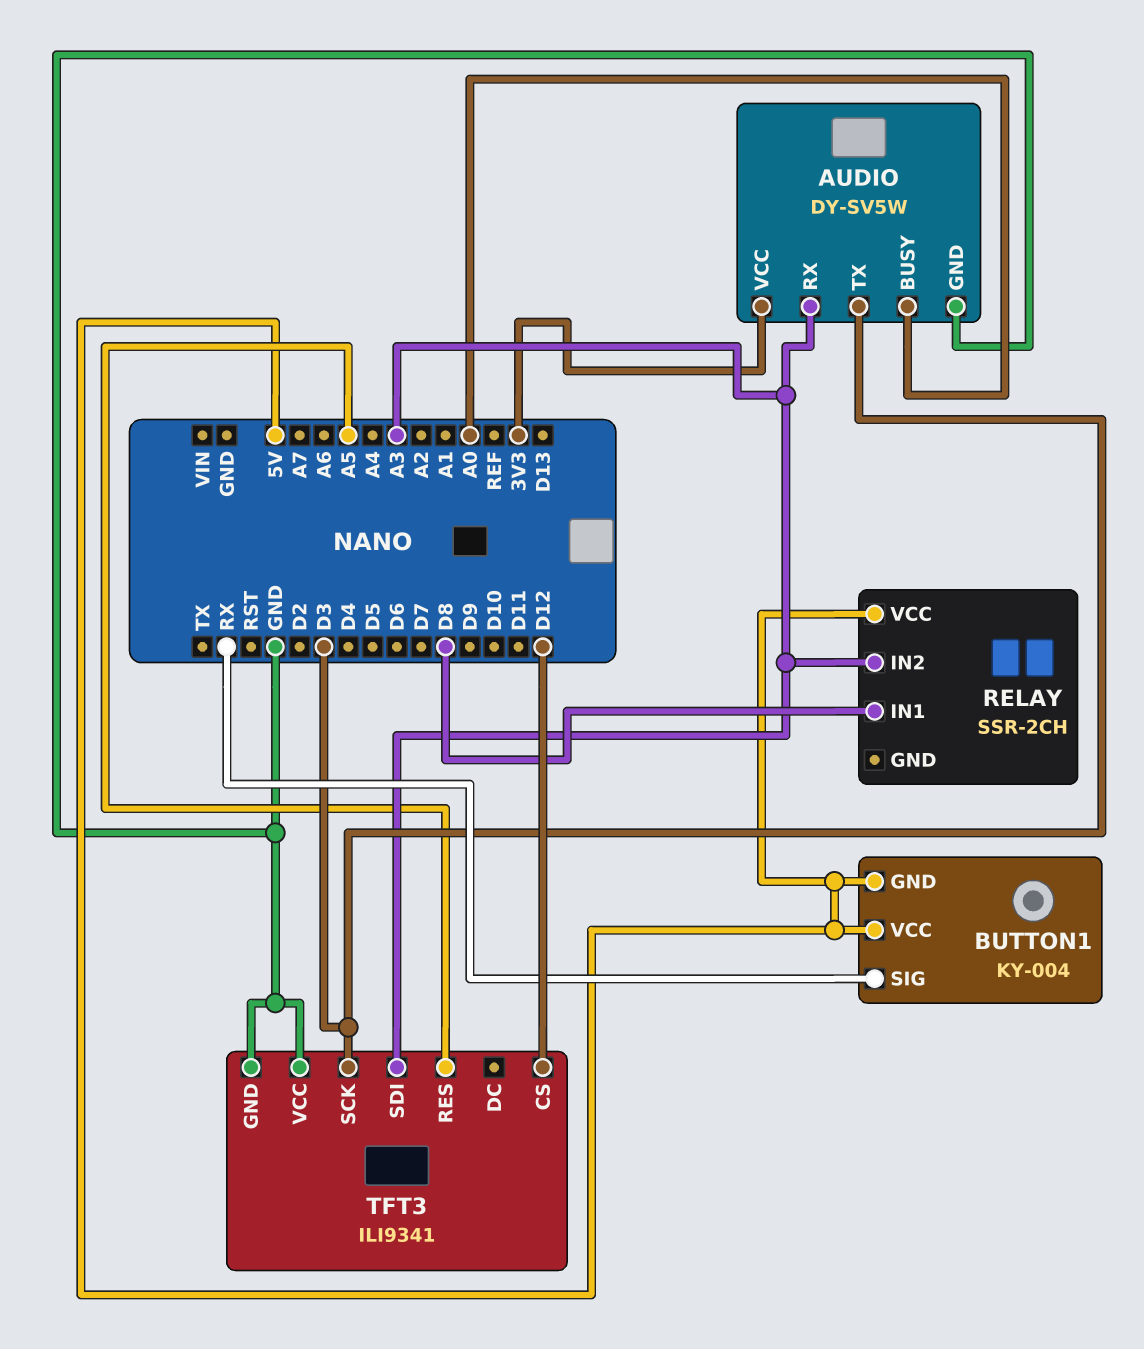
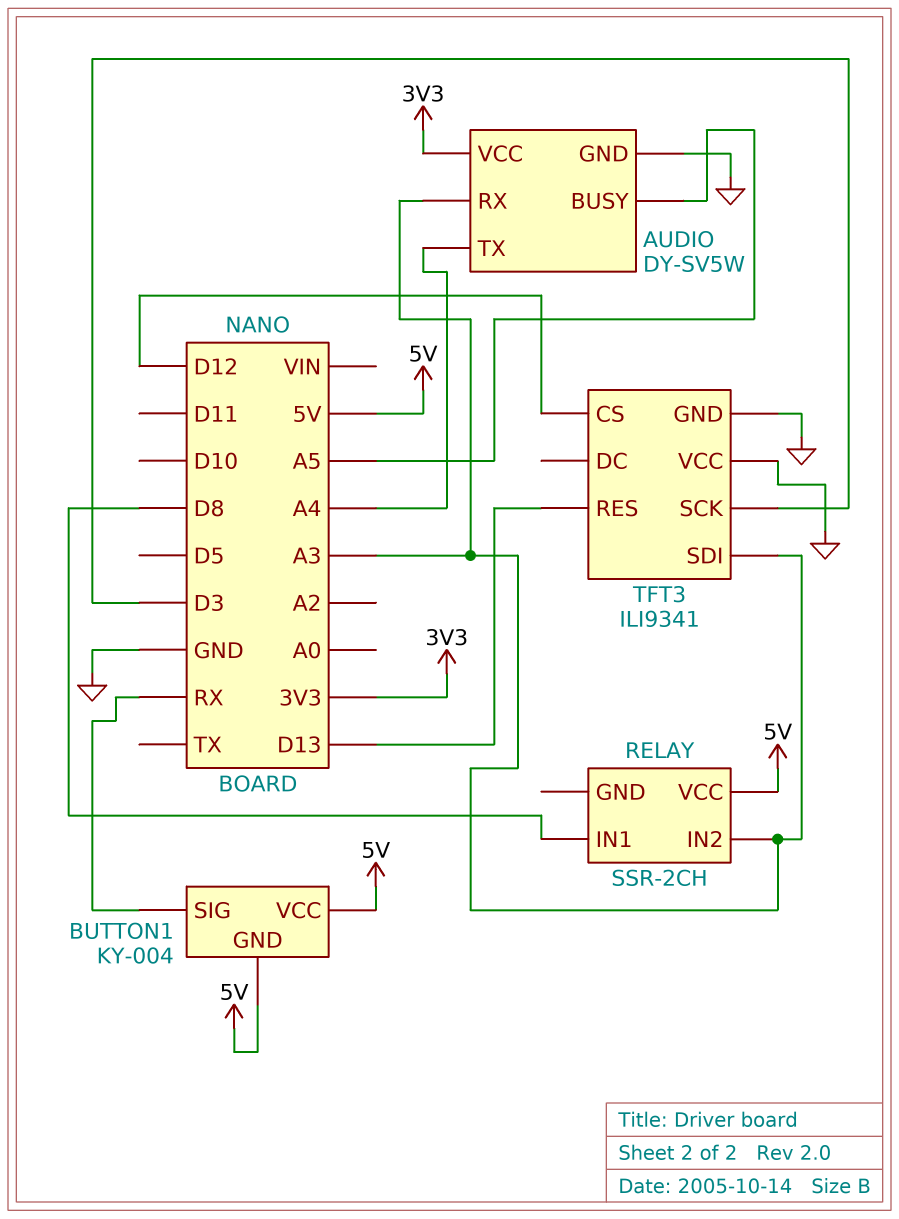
AUDIO pin BUSY: A0 -> A5
AUDIO pin TX: D3 -> A4
TFT3 pin RES: A5 -> D13

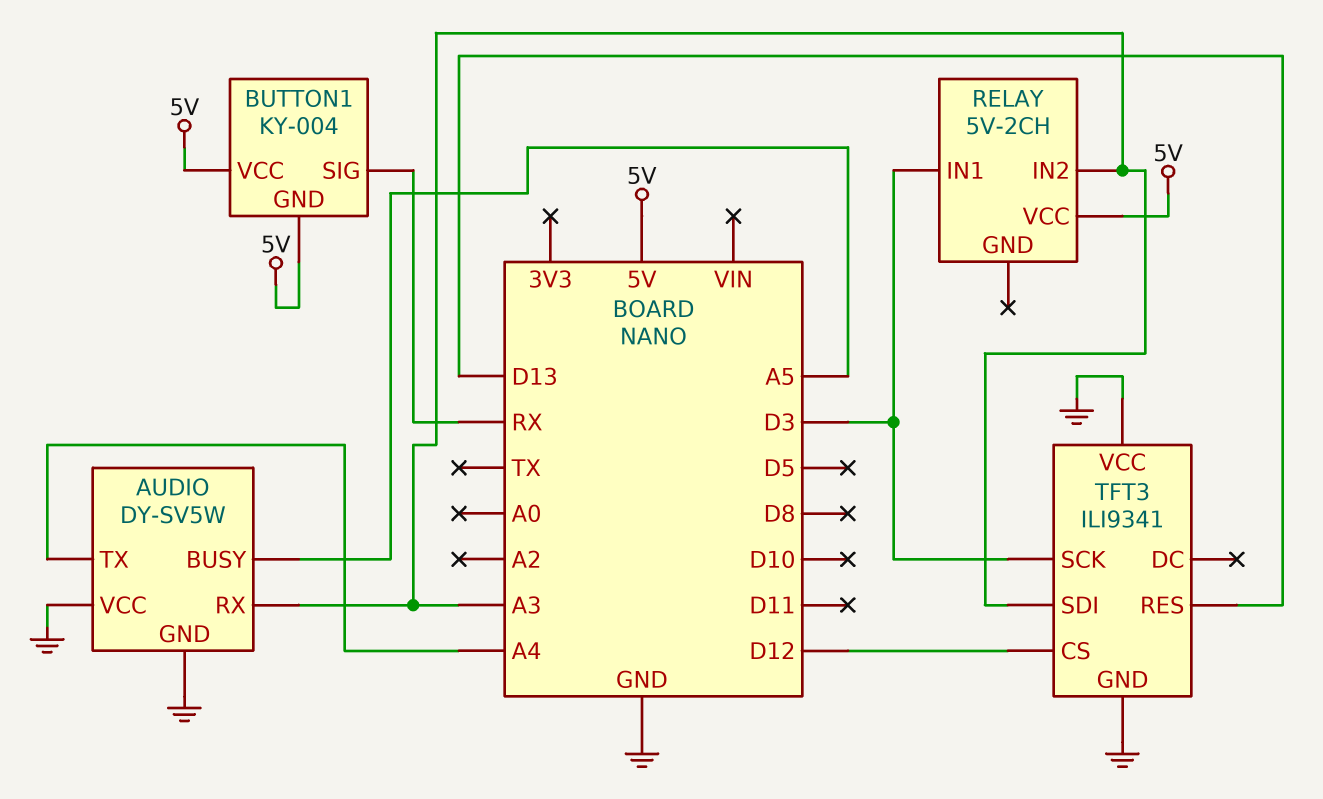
AUDIO pin VCC: 3V3 -> GND
RELAY: SSR-2CH -> 5V-2CH
RELAY pin IN1: D8 -> D3

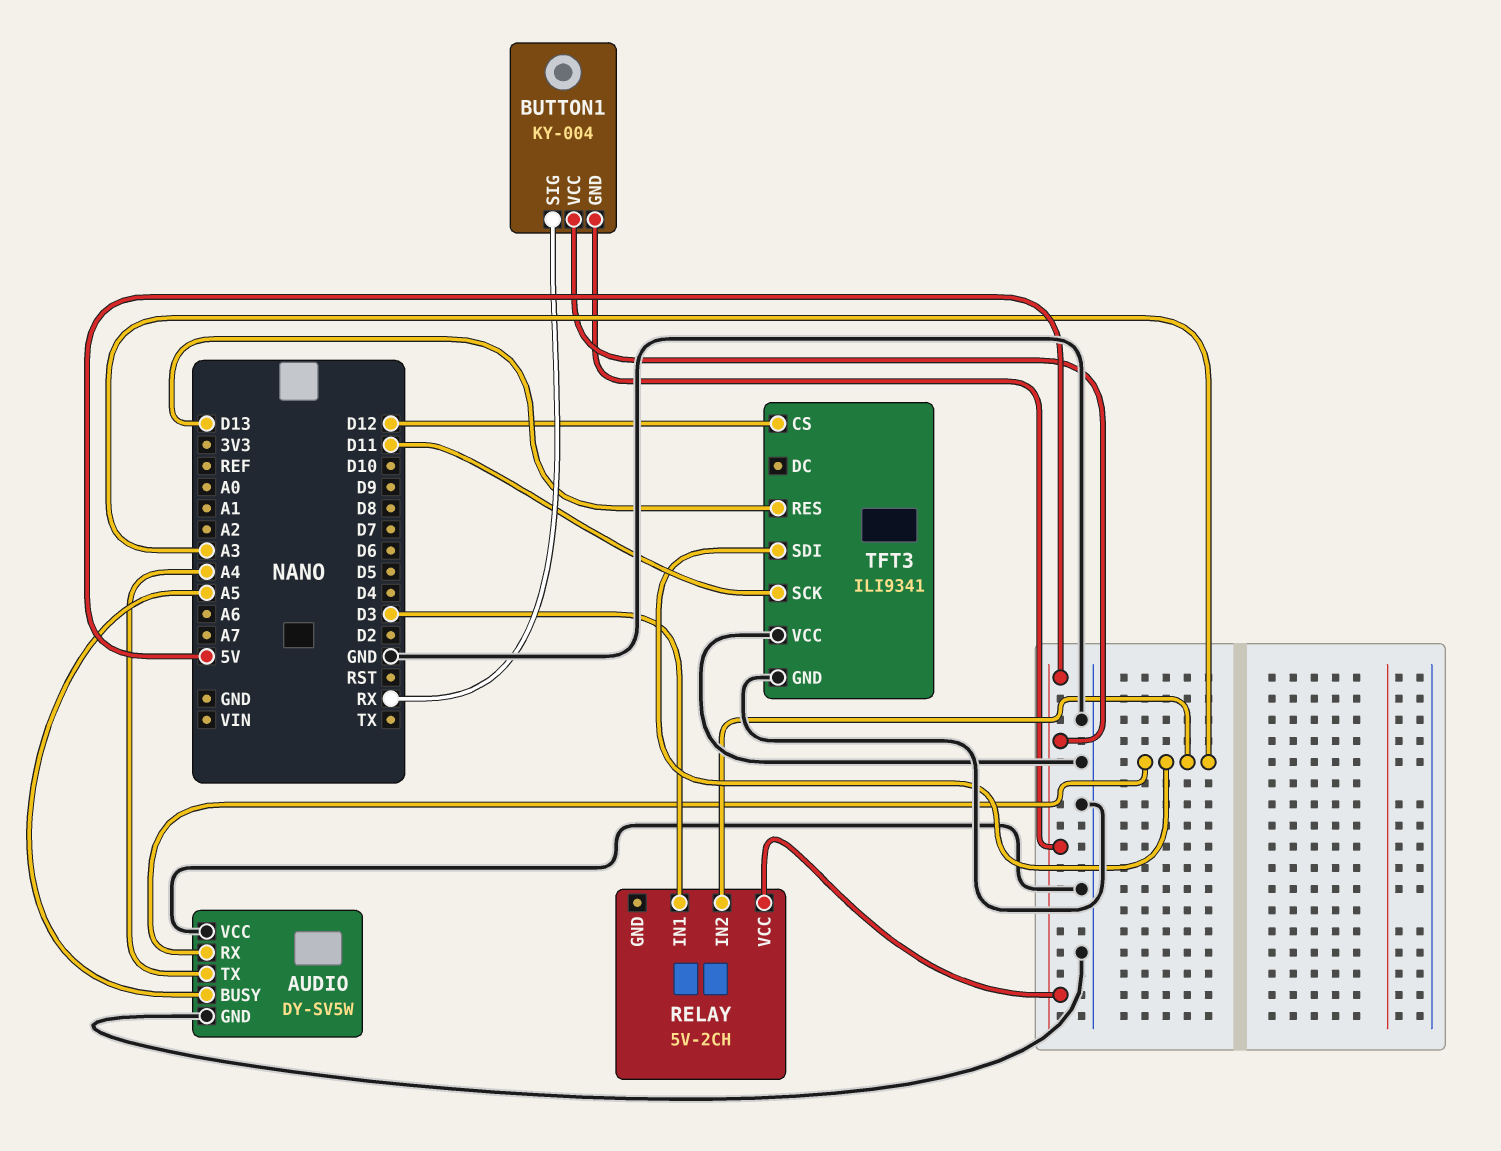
TFT3 pin SCK: D3 -> D11

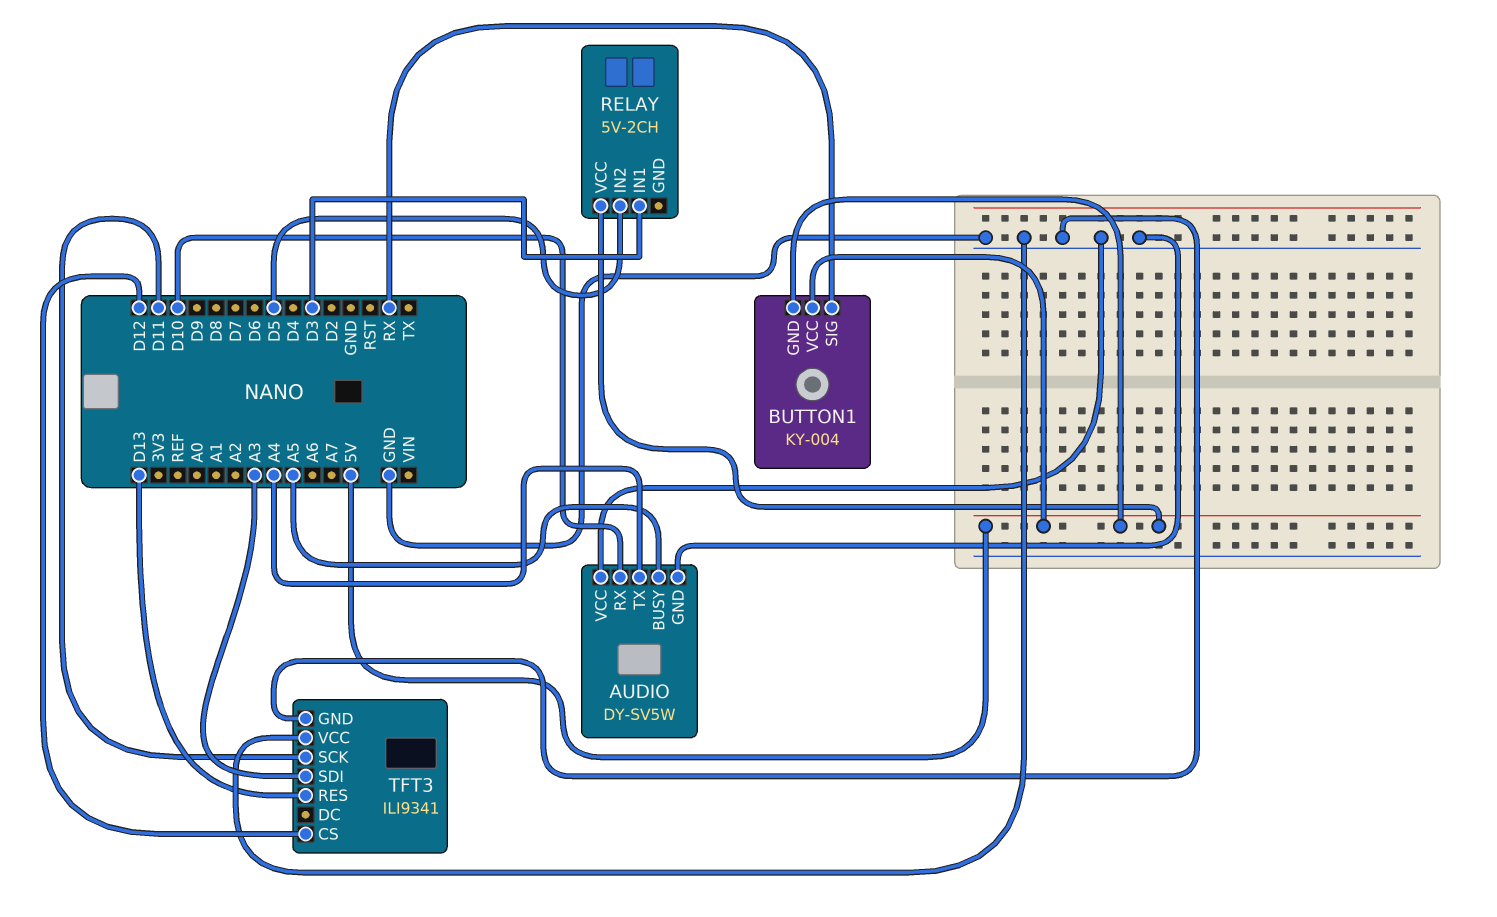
AUDIO pin RX: A3 -> D10
RELAY pin IN2: A3 -> D5

